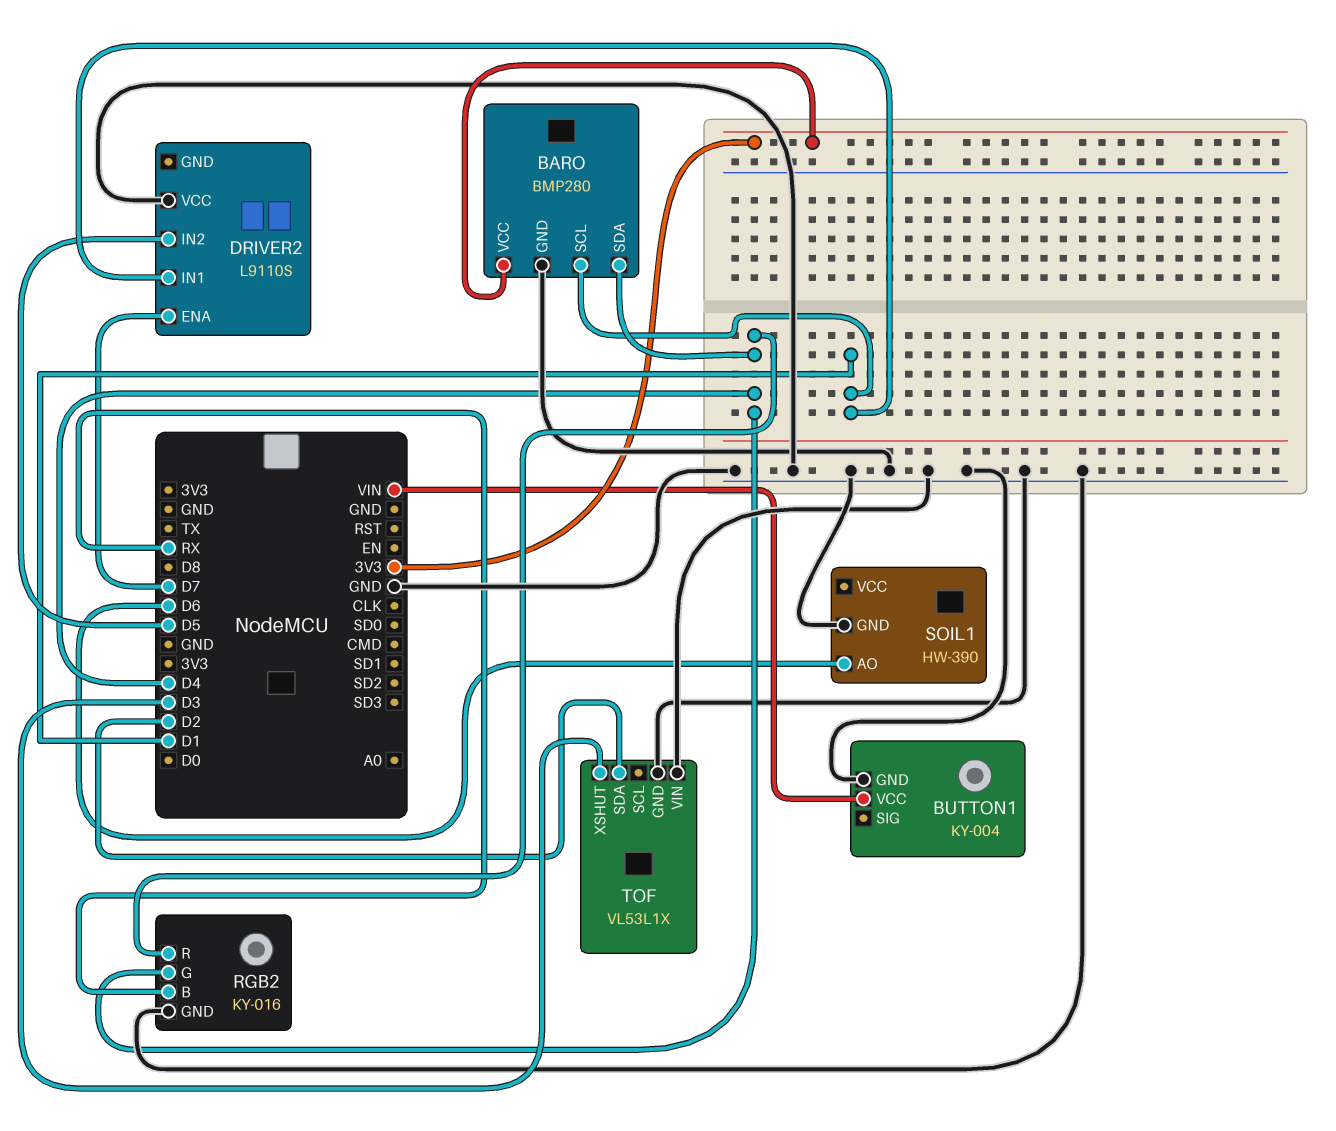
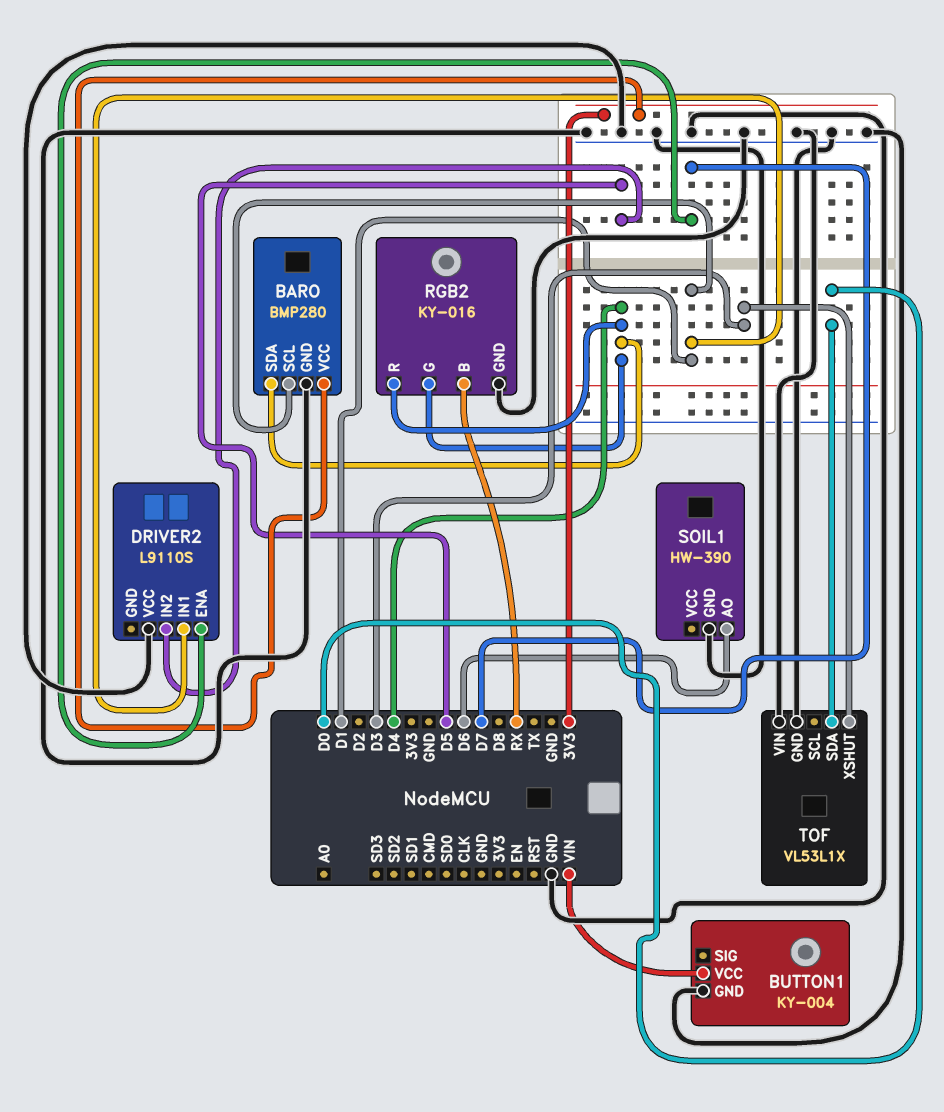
TOF pin SDA: D2 -> D0

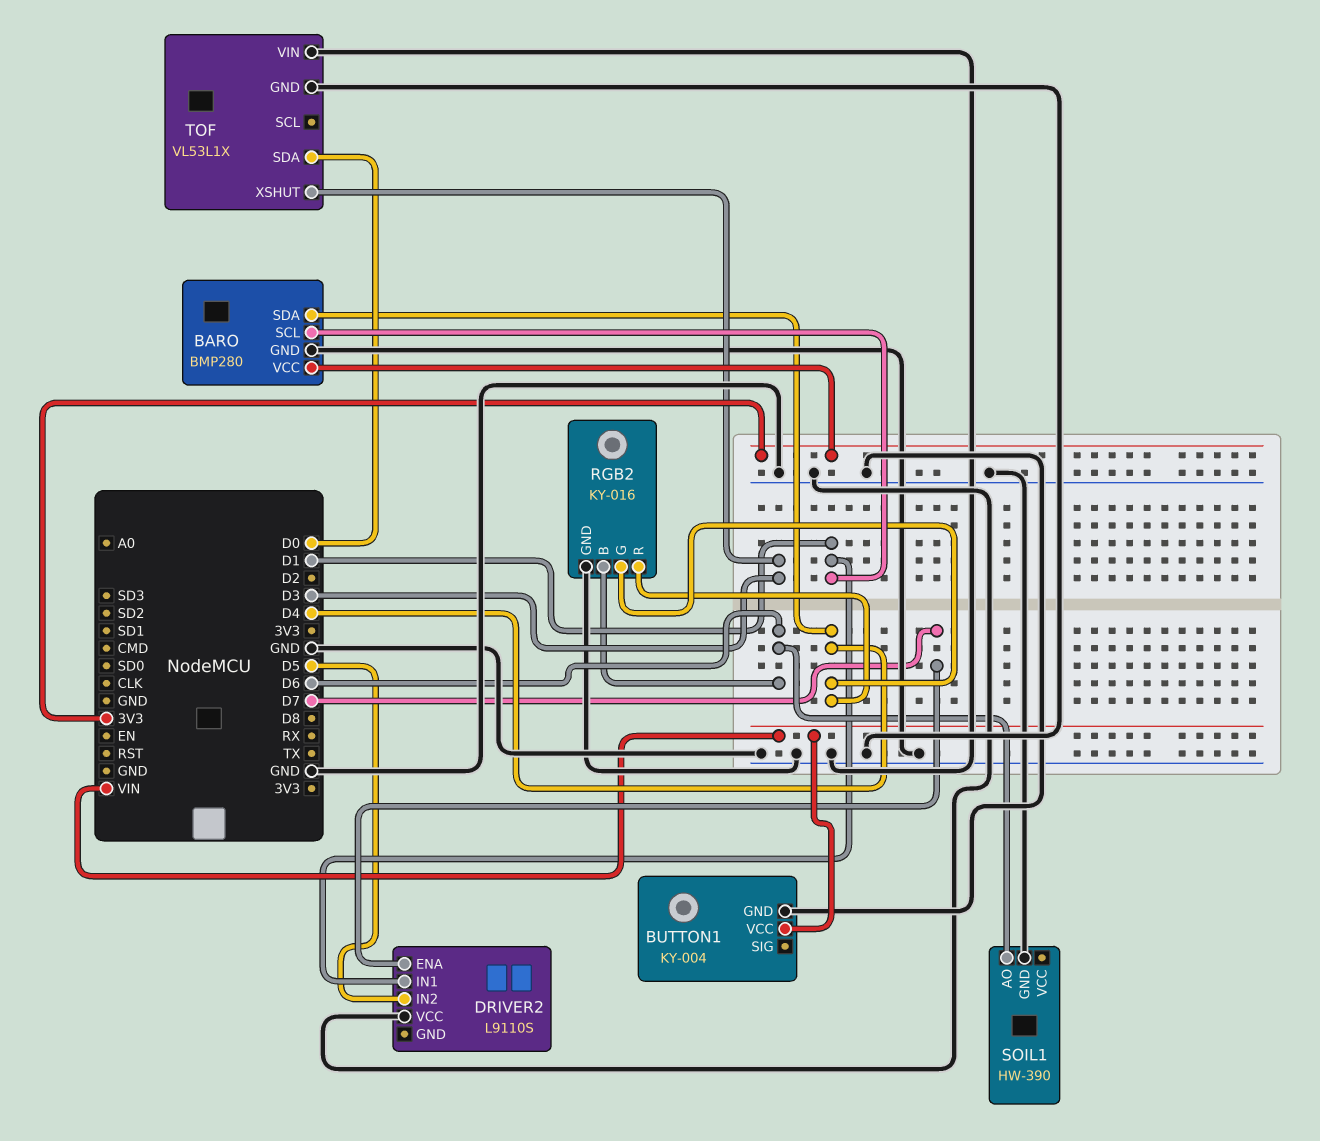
RGB2 pin B: RX -> D6

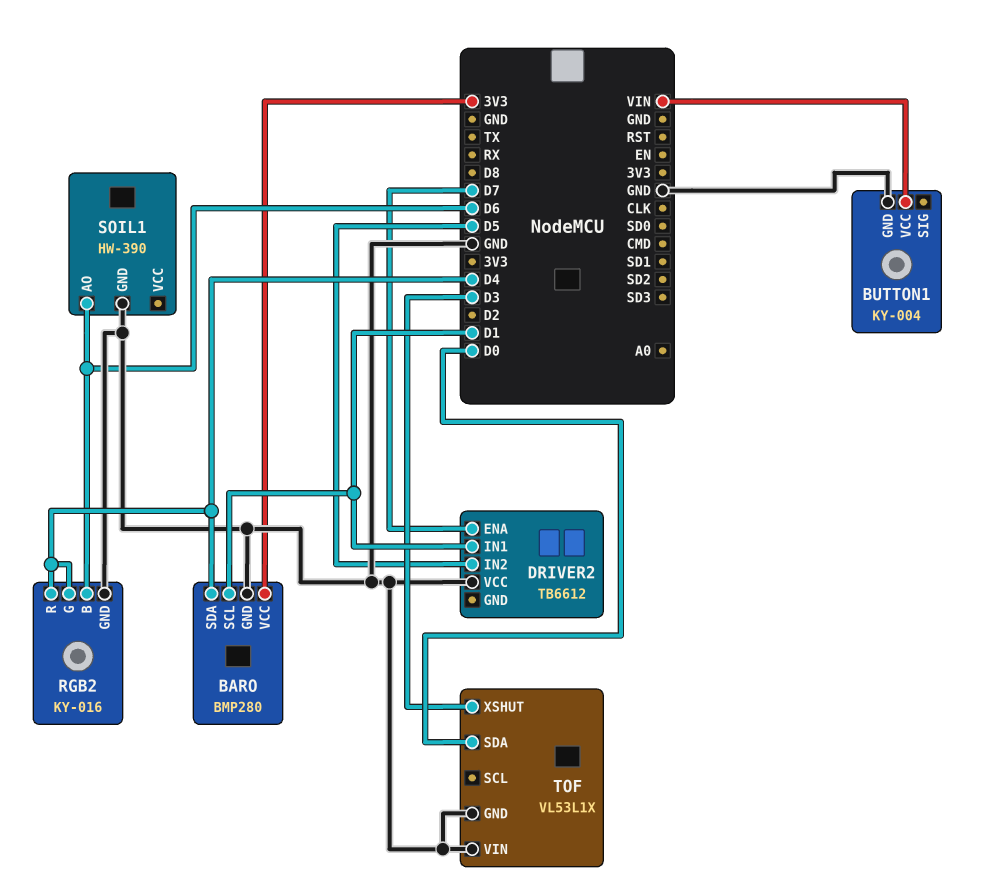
DRIVER2: L9110S -> TB6612

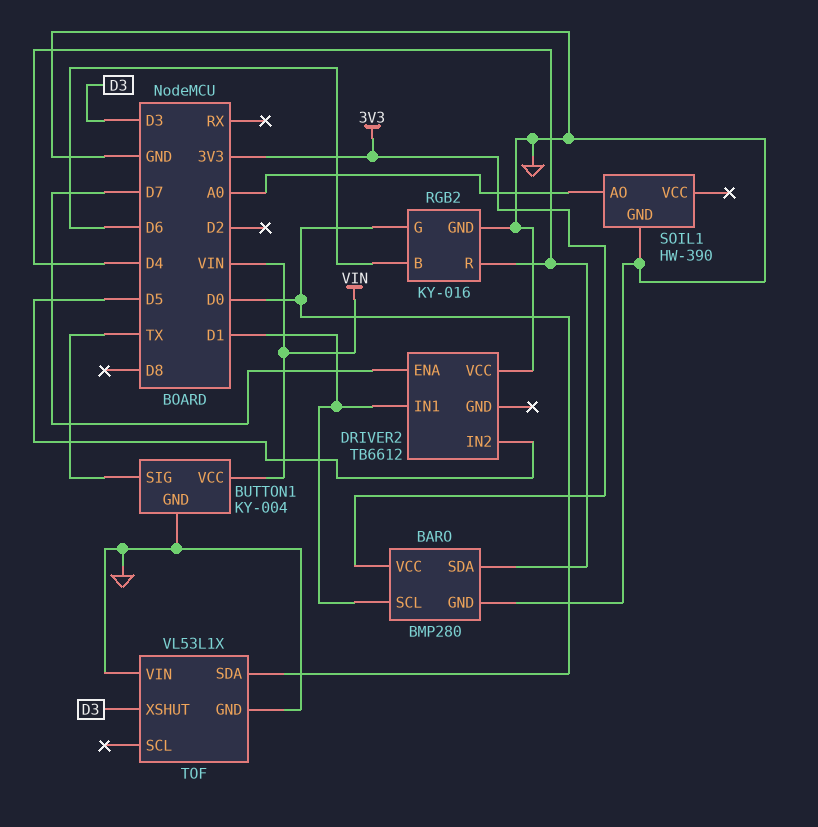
BUTTON1 pin SIG: none -> TX
RGB2 pin G: D4 -> D0
SOIL1 pin AO: D6 -> A0

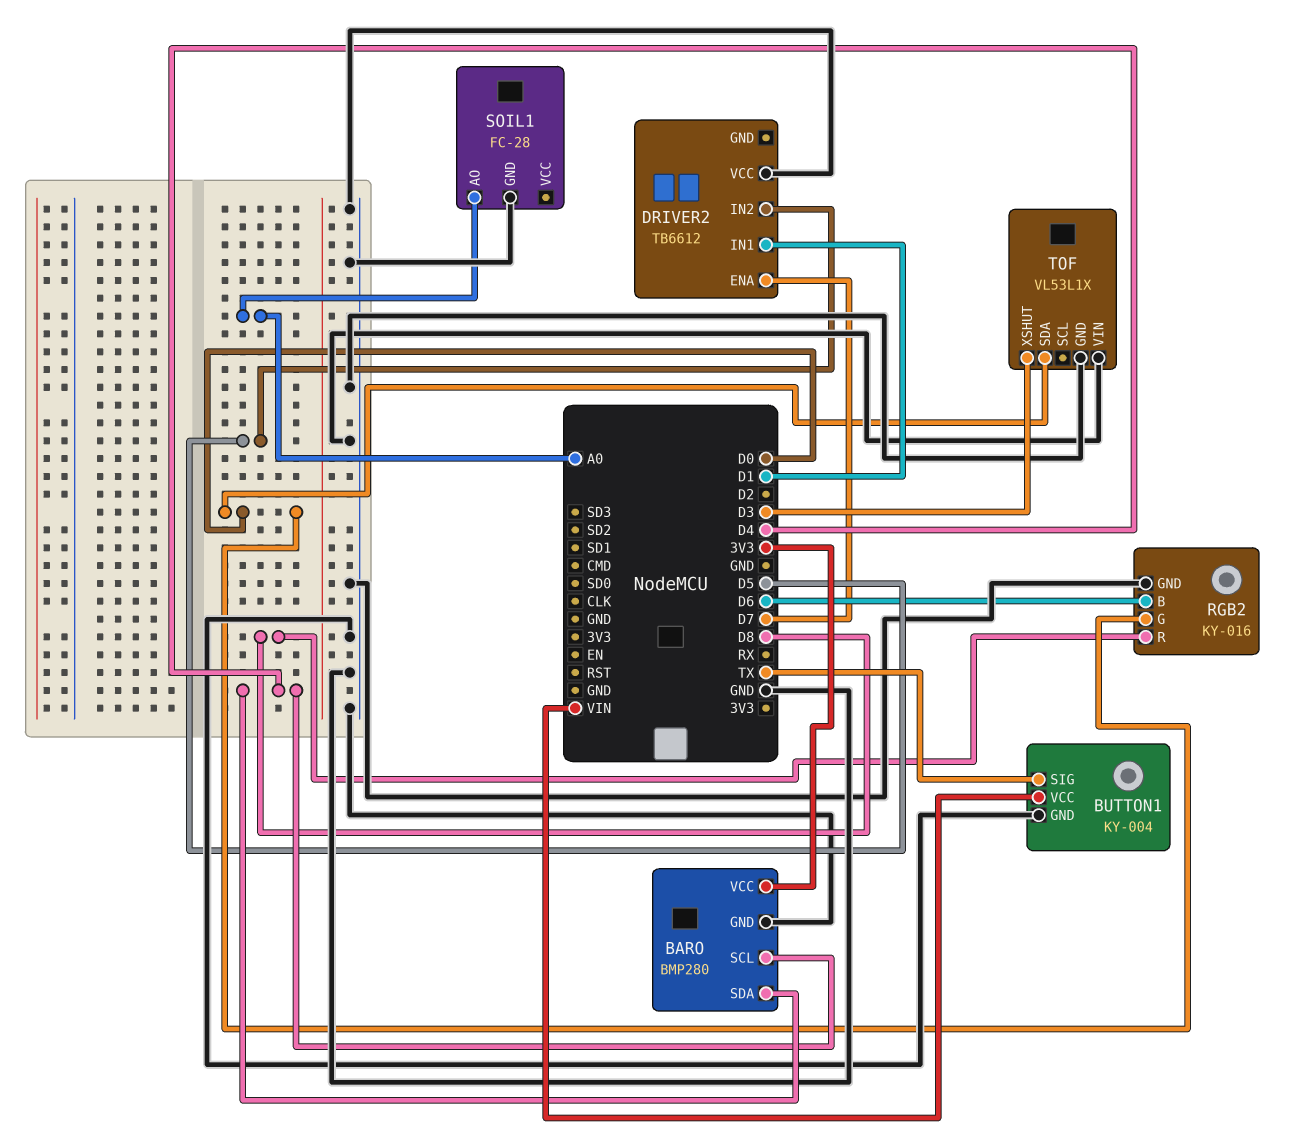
BARO pin SCL: D1 -> D4
RGB2 pin R: D4 -> D8
SOIL1: HW-390 -> FC-28

